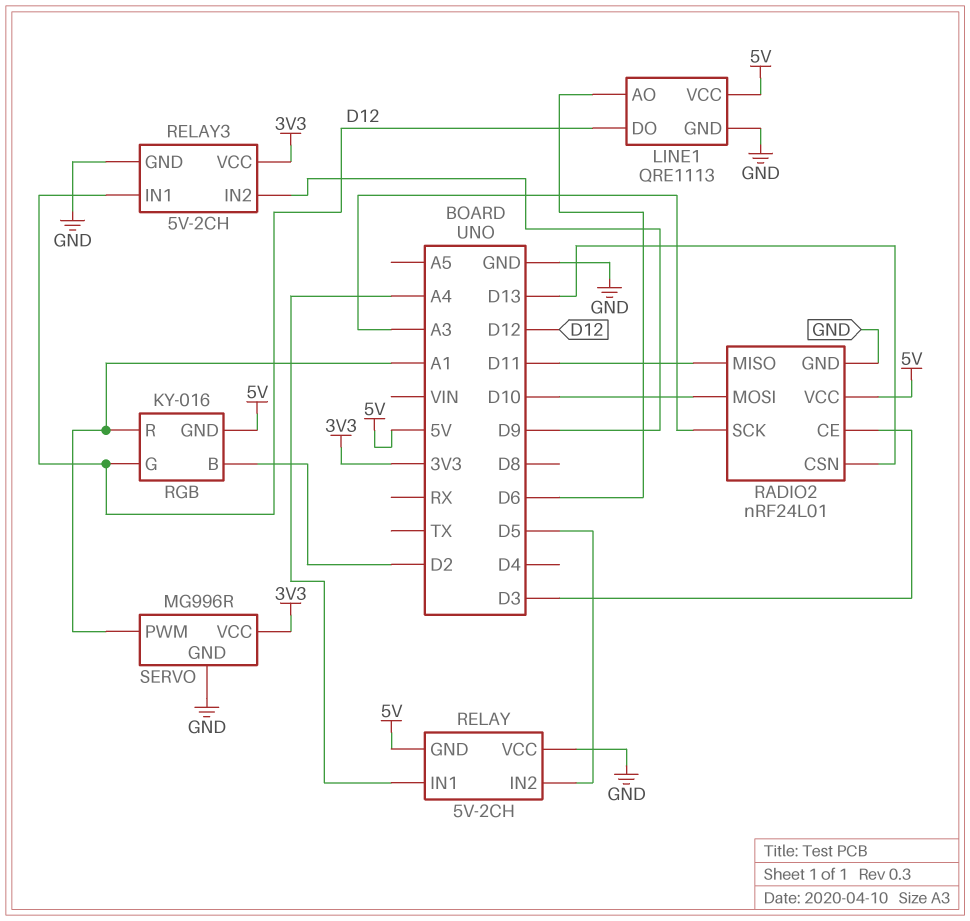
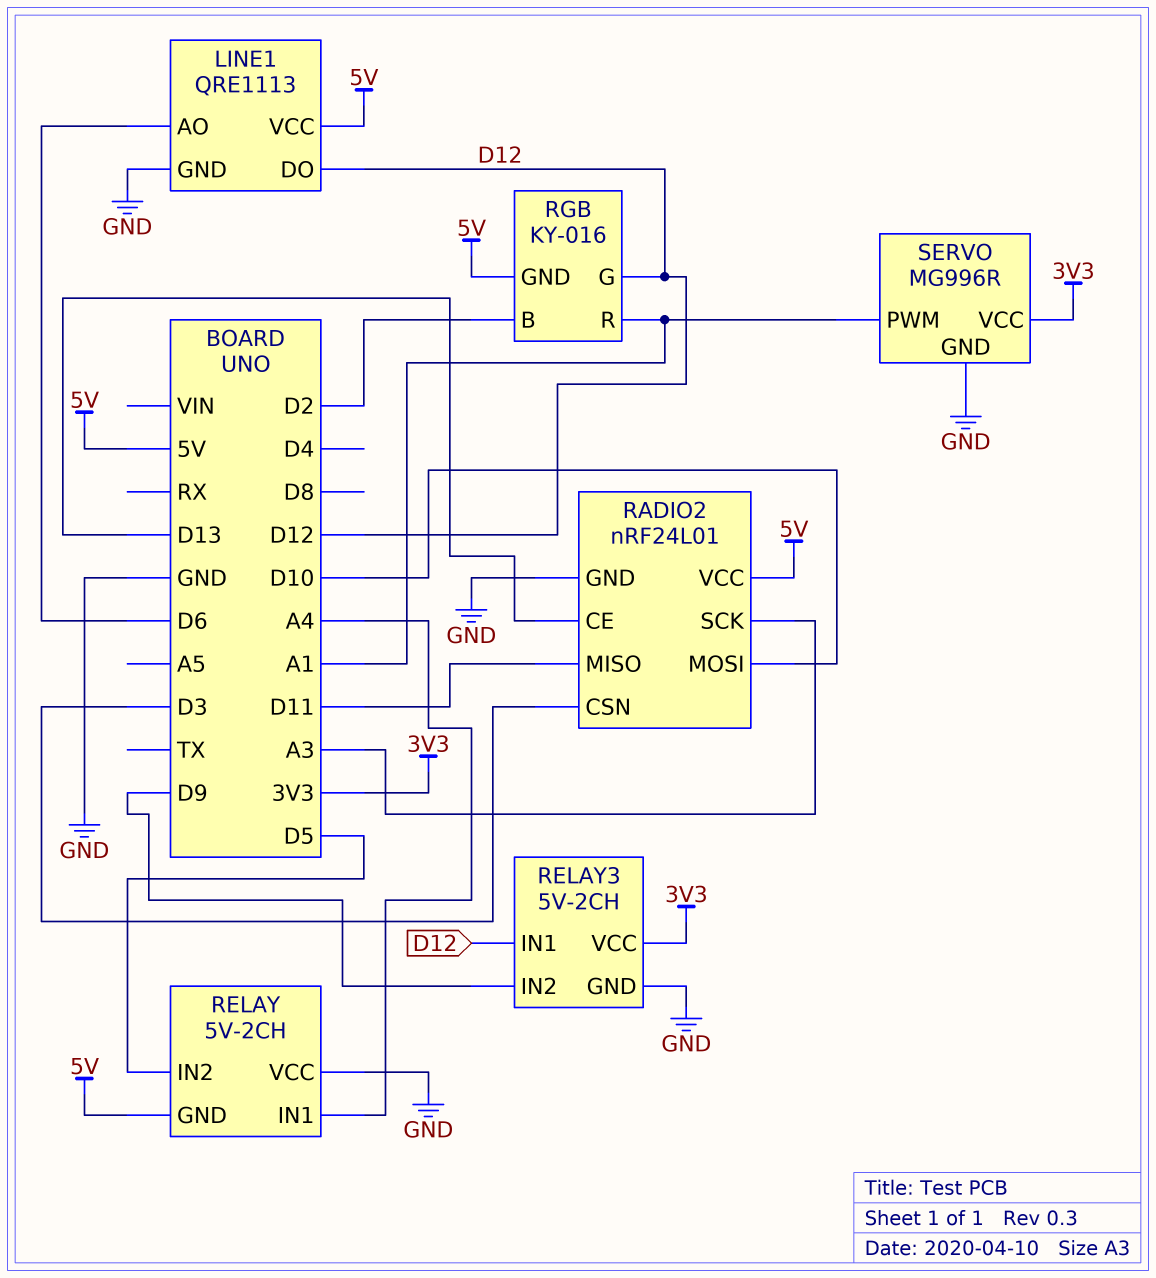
RADIO2 pin CE: D3 -> D13
RADIO2 pin CSN: D13 -> D3

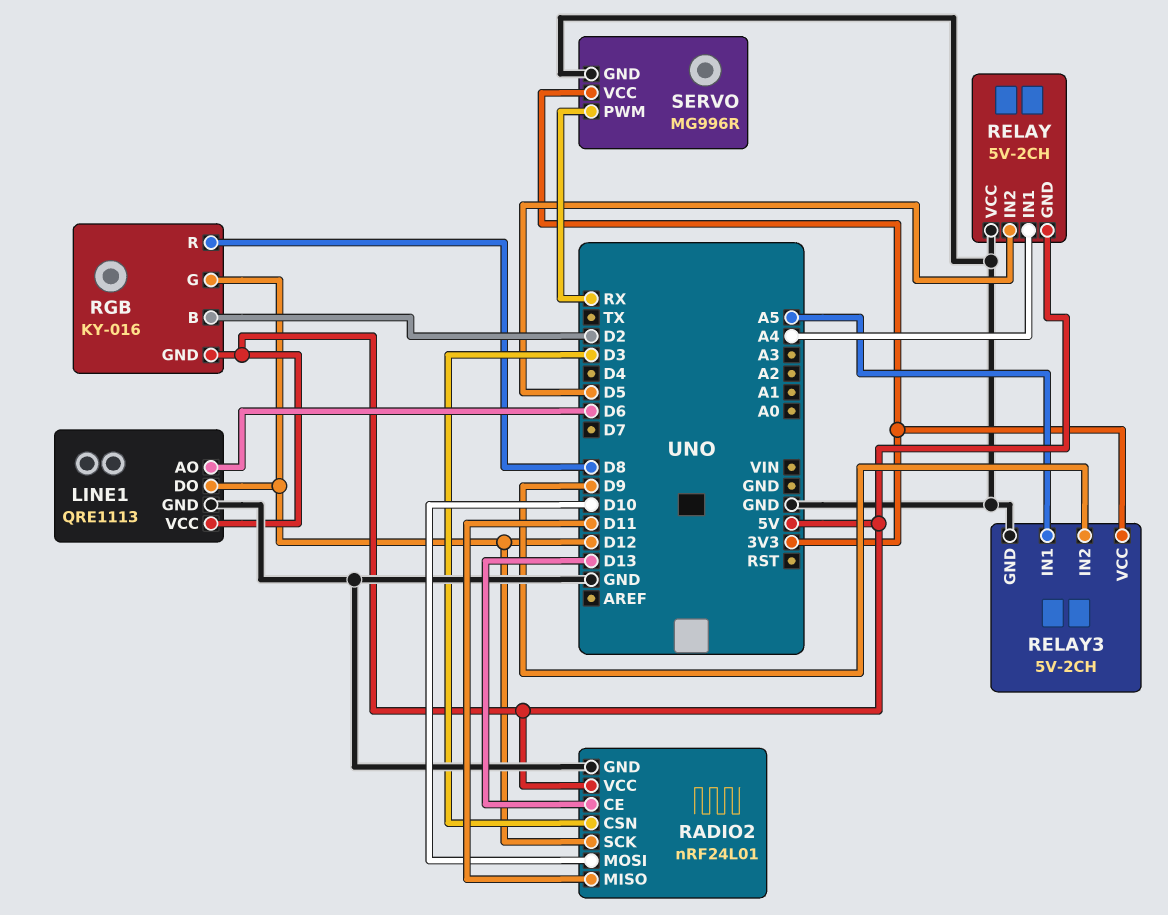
RADIO2 pin SCK: A3 -> D12
RELAY3 pin IN1: D12 -> A5
RGB pin R: A1 -> D8
SERVO pin PWM: A1 -> RX

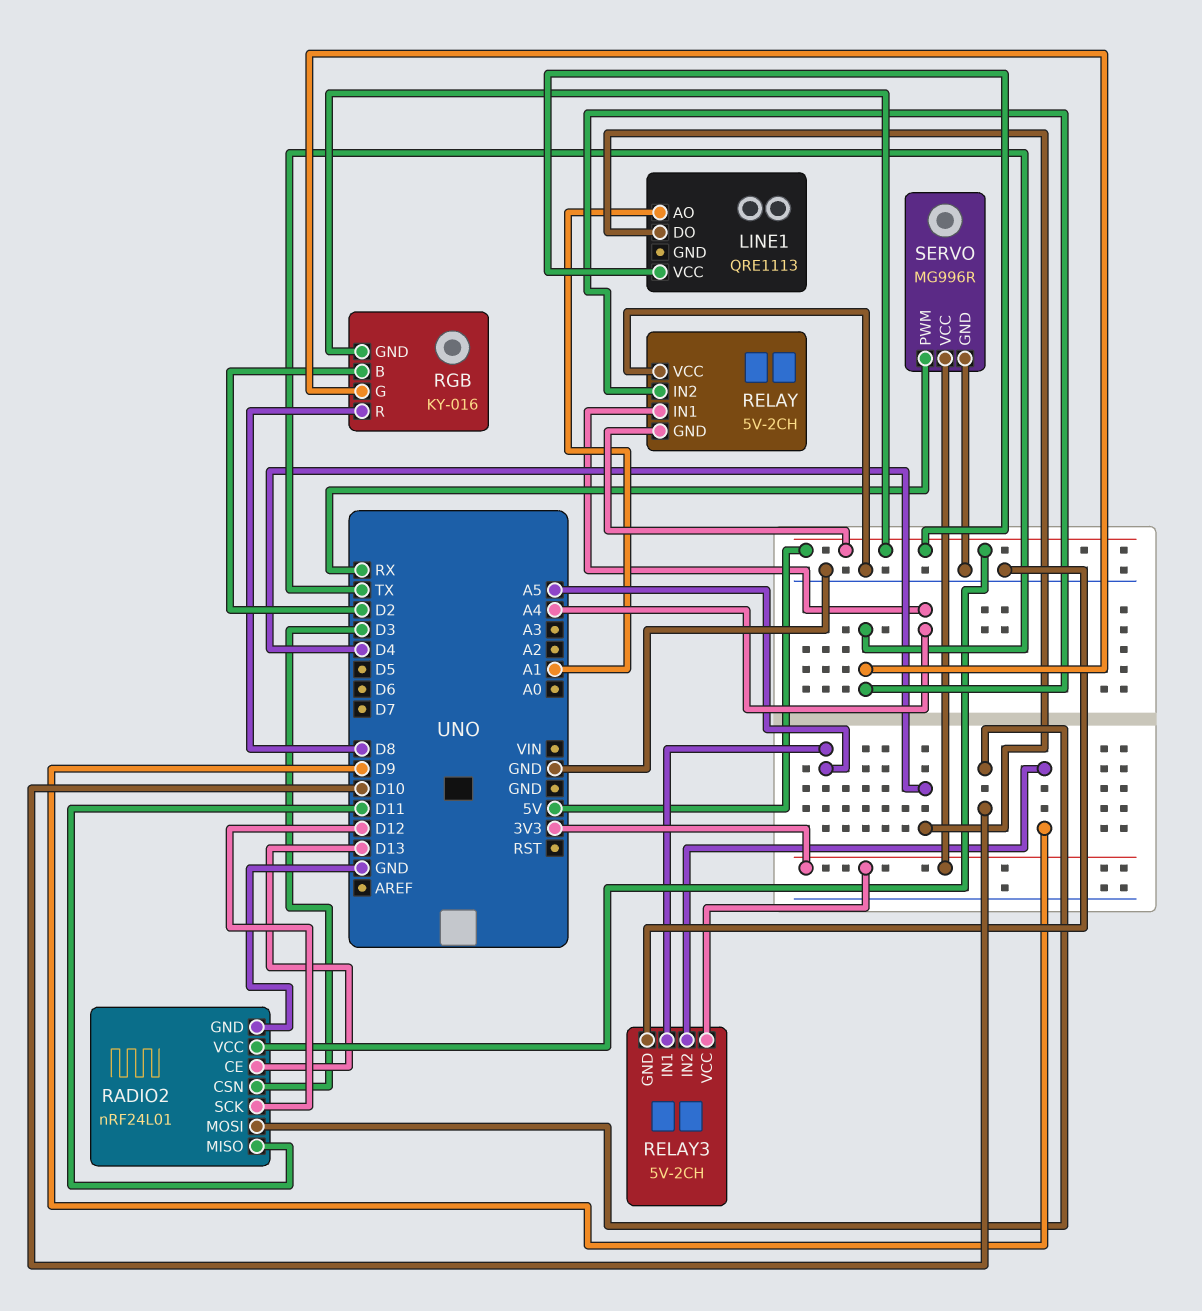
LINE1 pin AO: D6 -> A1
LINE1 pin DO: D12 -> D4
LINE1 pin GND: GND -> none
RELAY pin IN2: D5 -> TX
RGB pin G: D12 -> TX

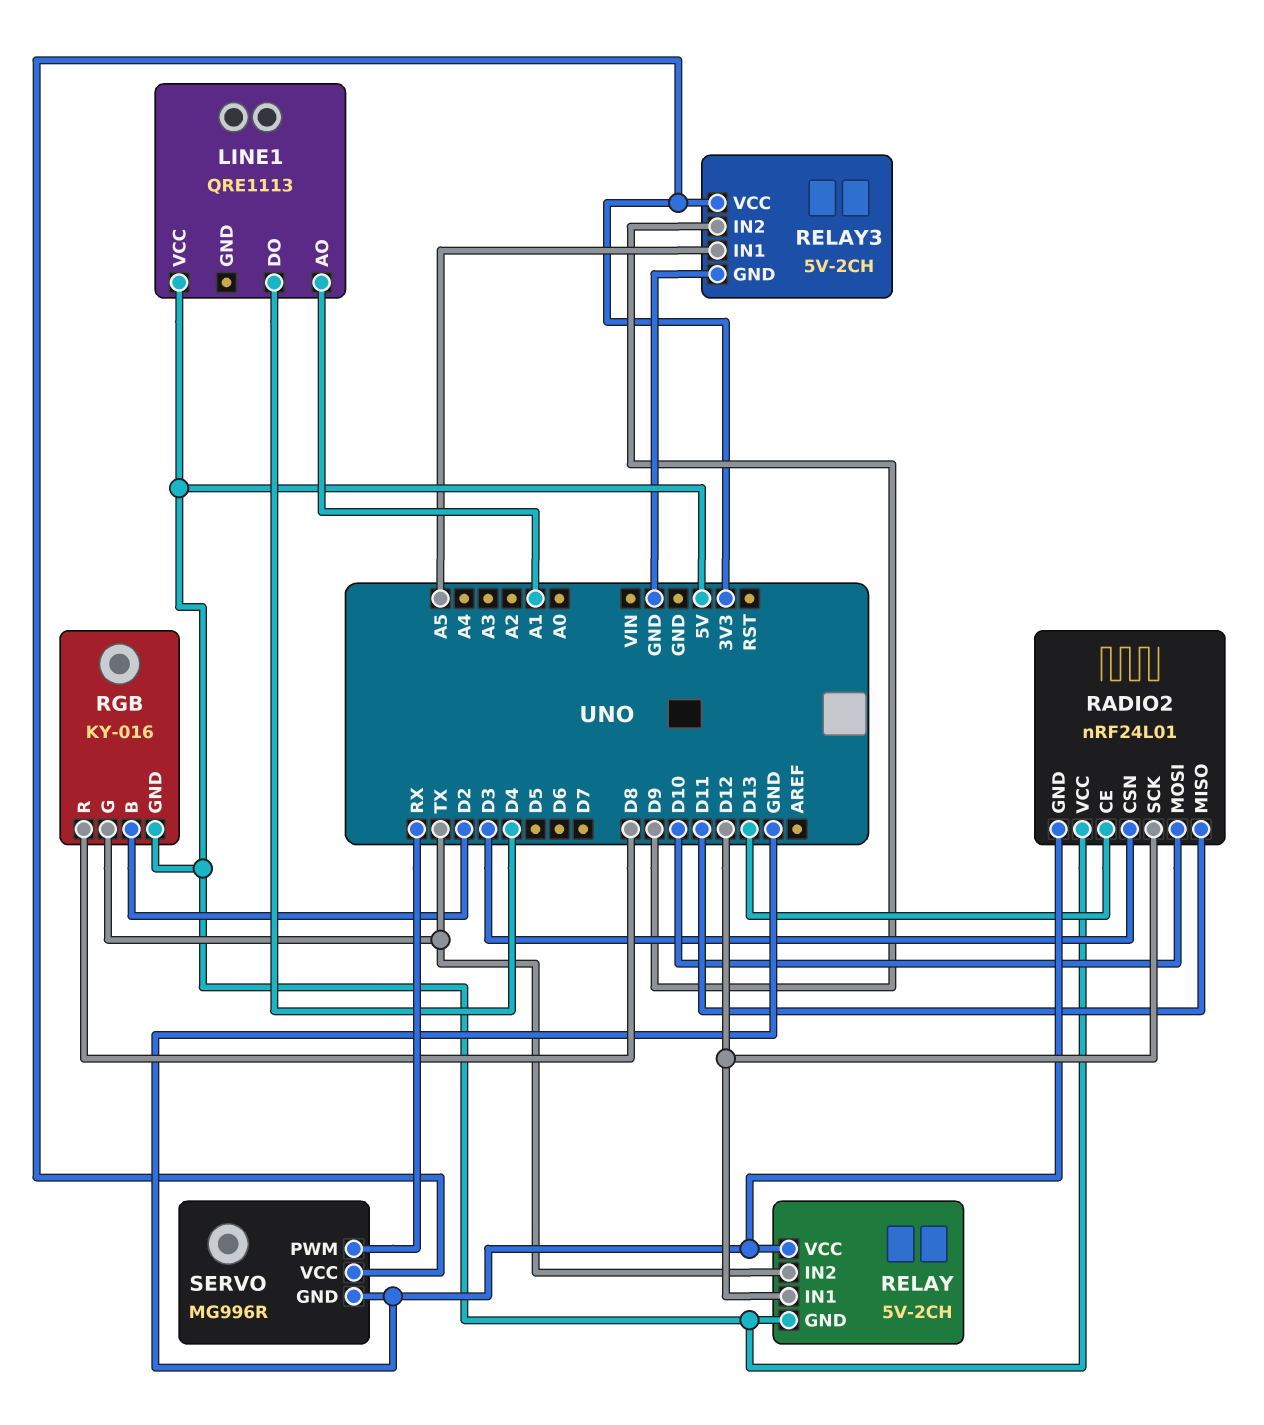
RELAY pin IN1: A4 -> D12

